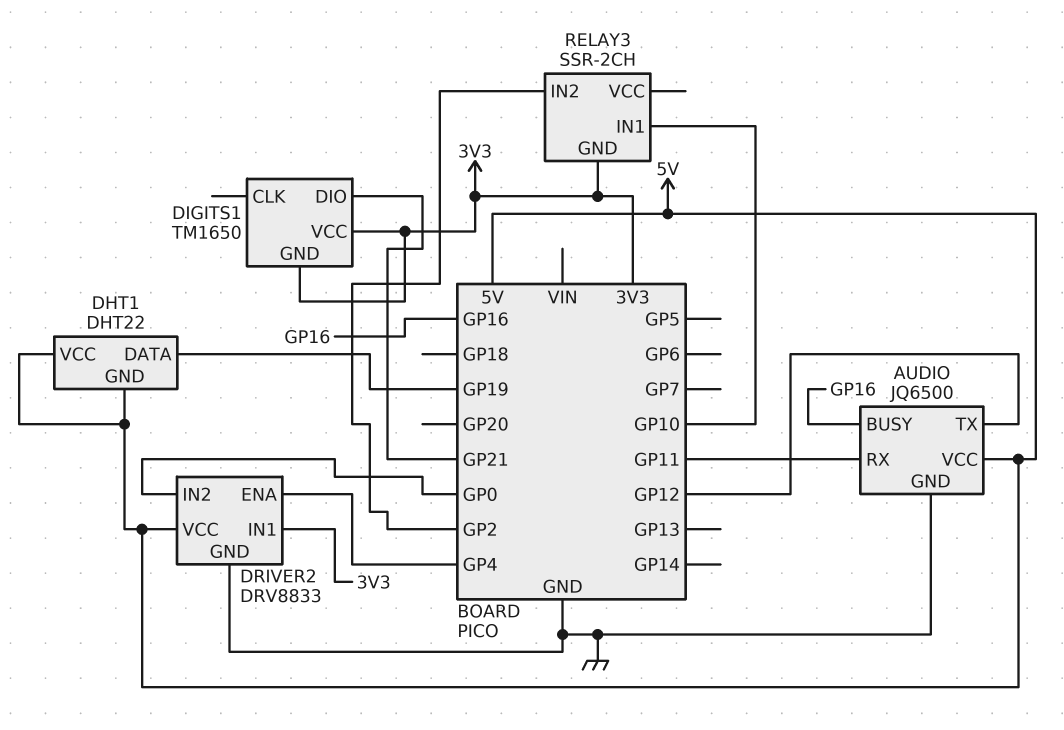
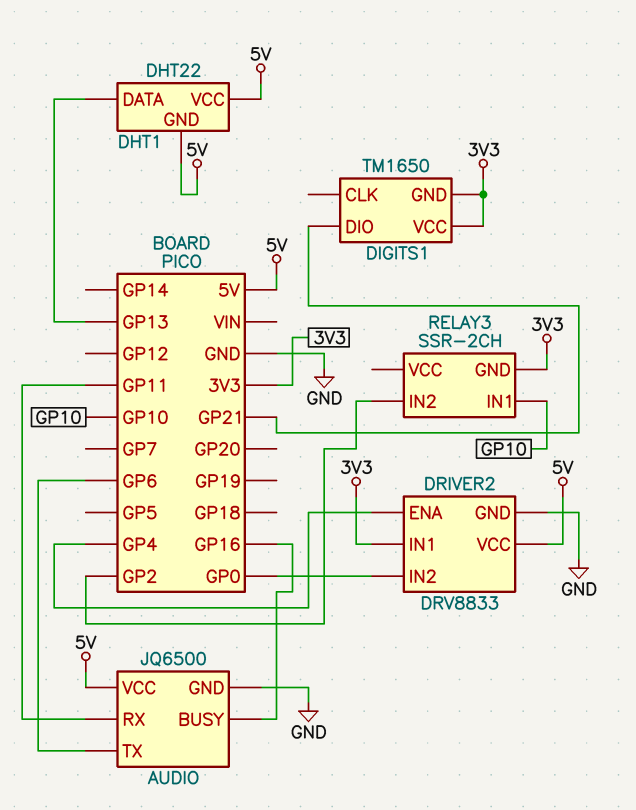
AUDIO pin TX: GP12 -> GP6
DHT1 pin DATA: GP19 -> GP13

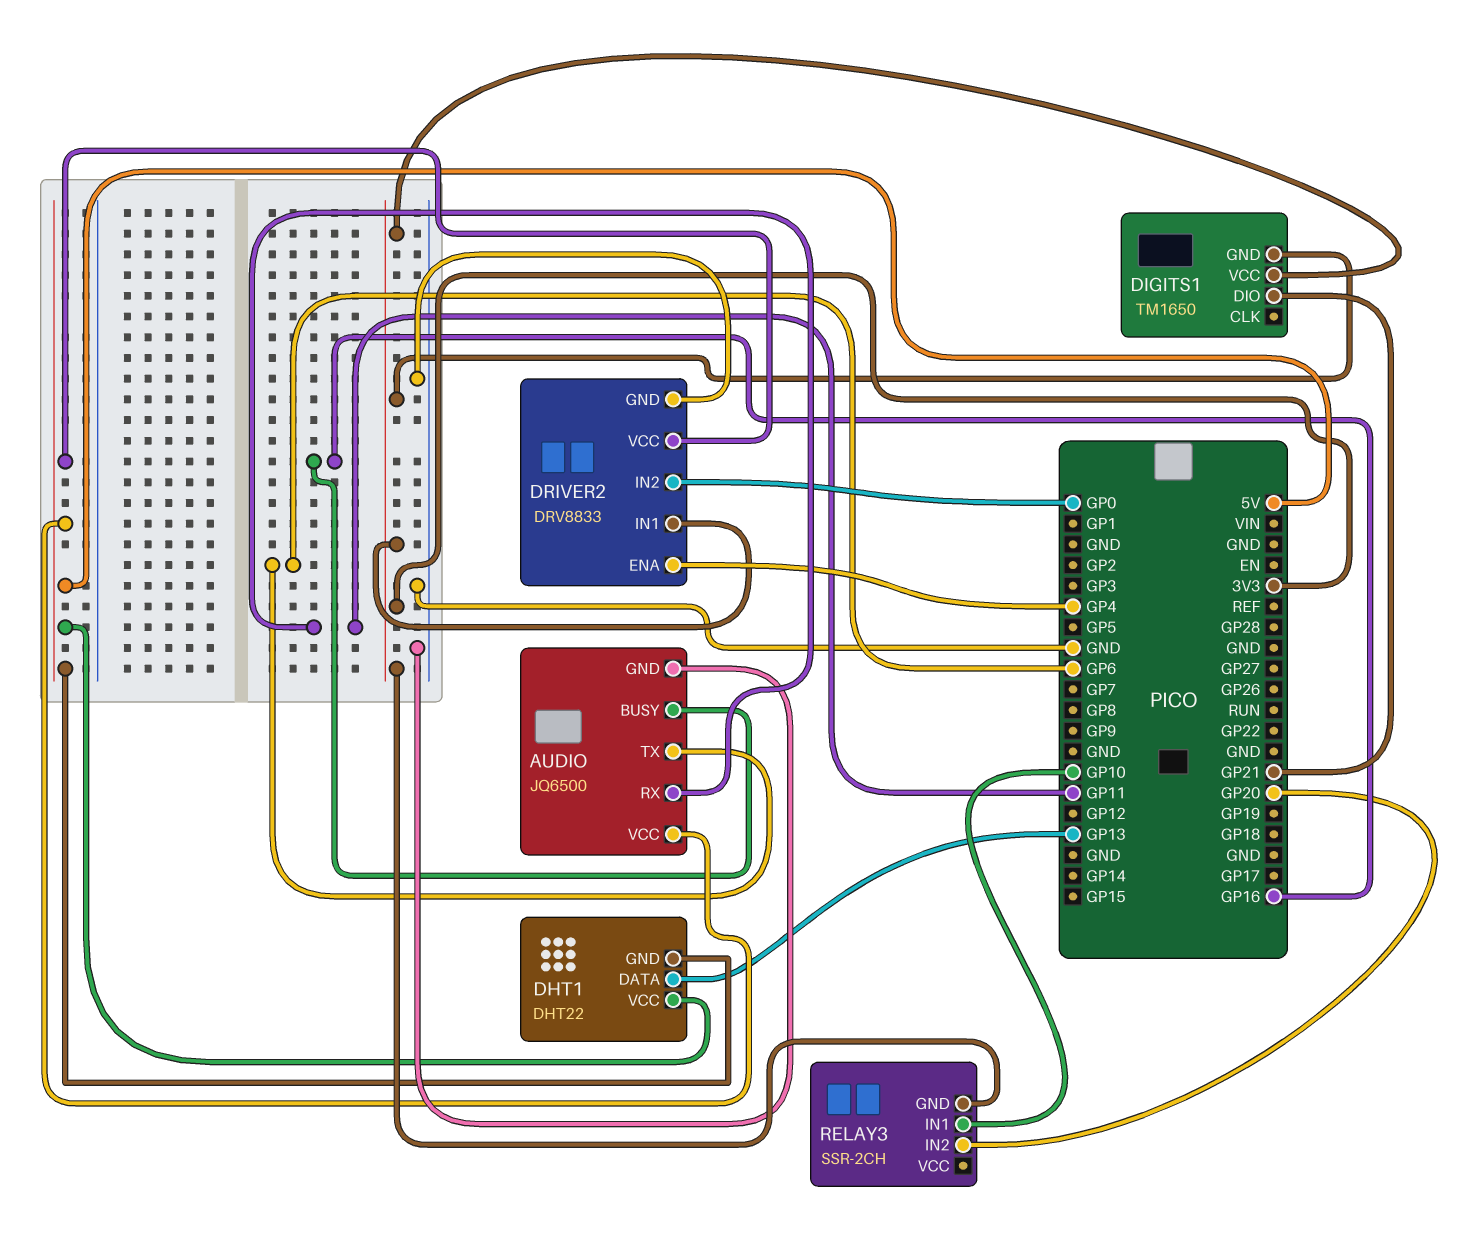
RELAY3 pin IN2: GP2 -> GP20

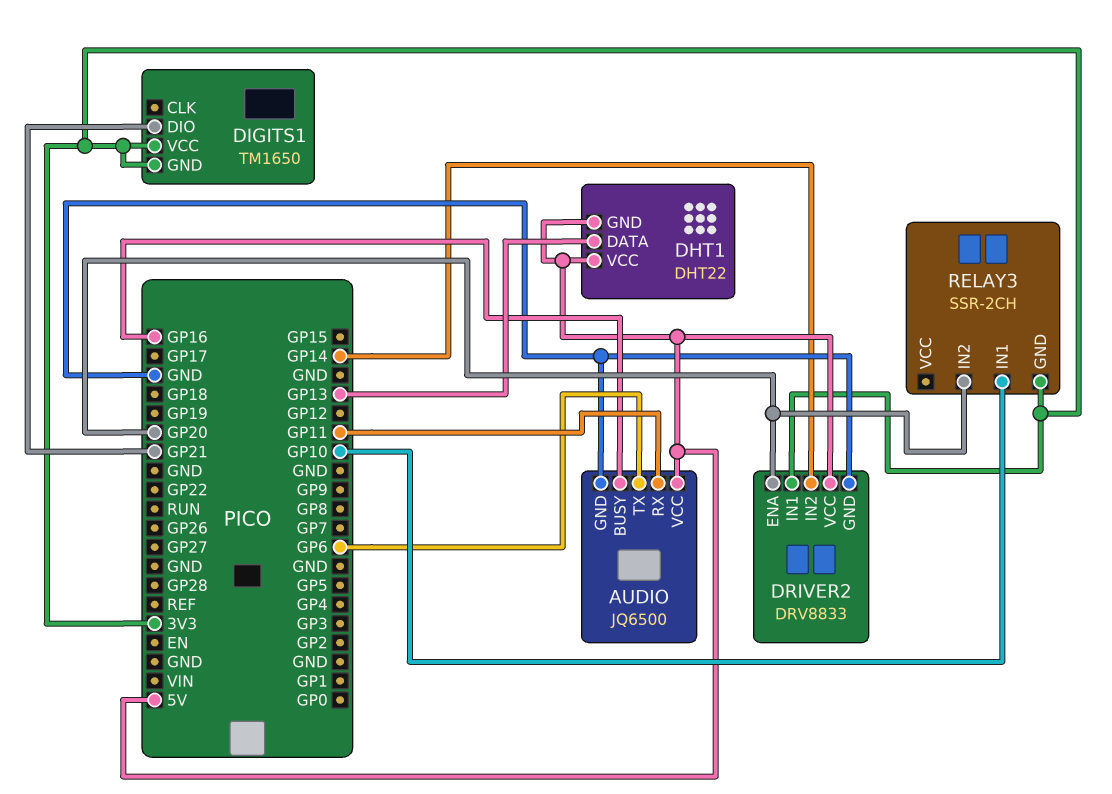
DRIVER2 pin ENA: GP4 -> GP20
DRIVER2 pin IN2: GP0 -> GP14

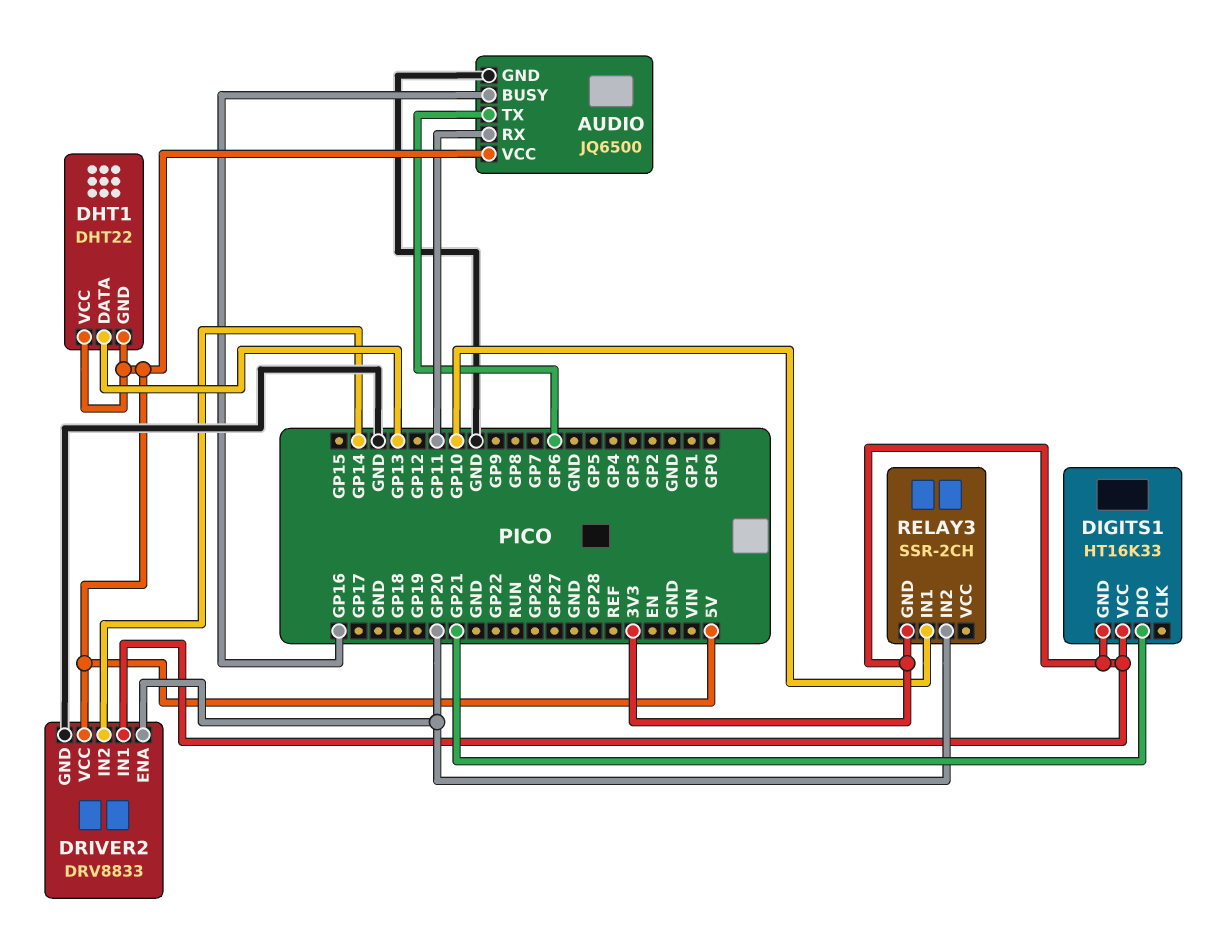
DIGITS1: TM1650 -> HT16K33

